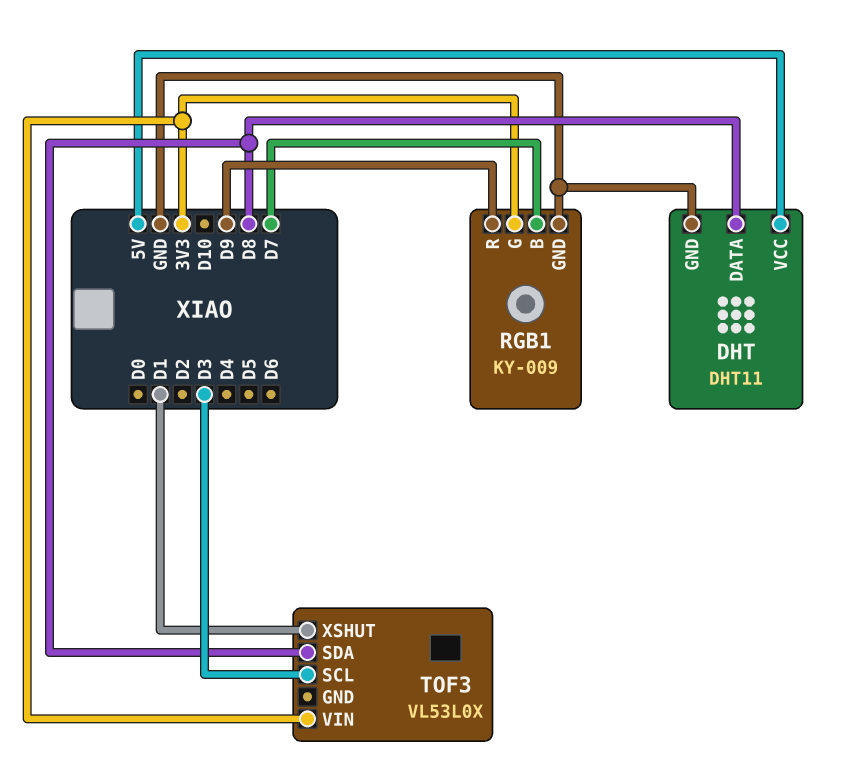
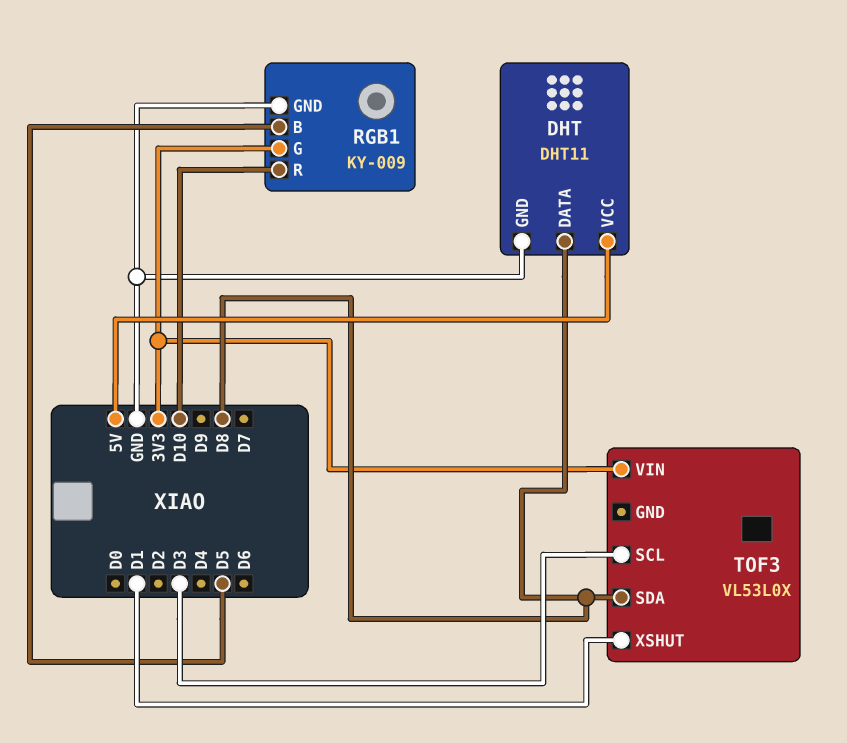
RGB1 pin B: D7 -> D5
RGB1 pin R: D9 -> D10

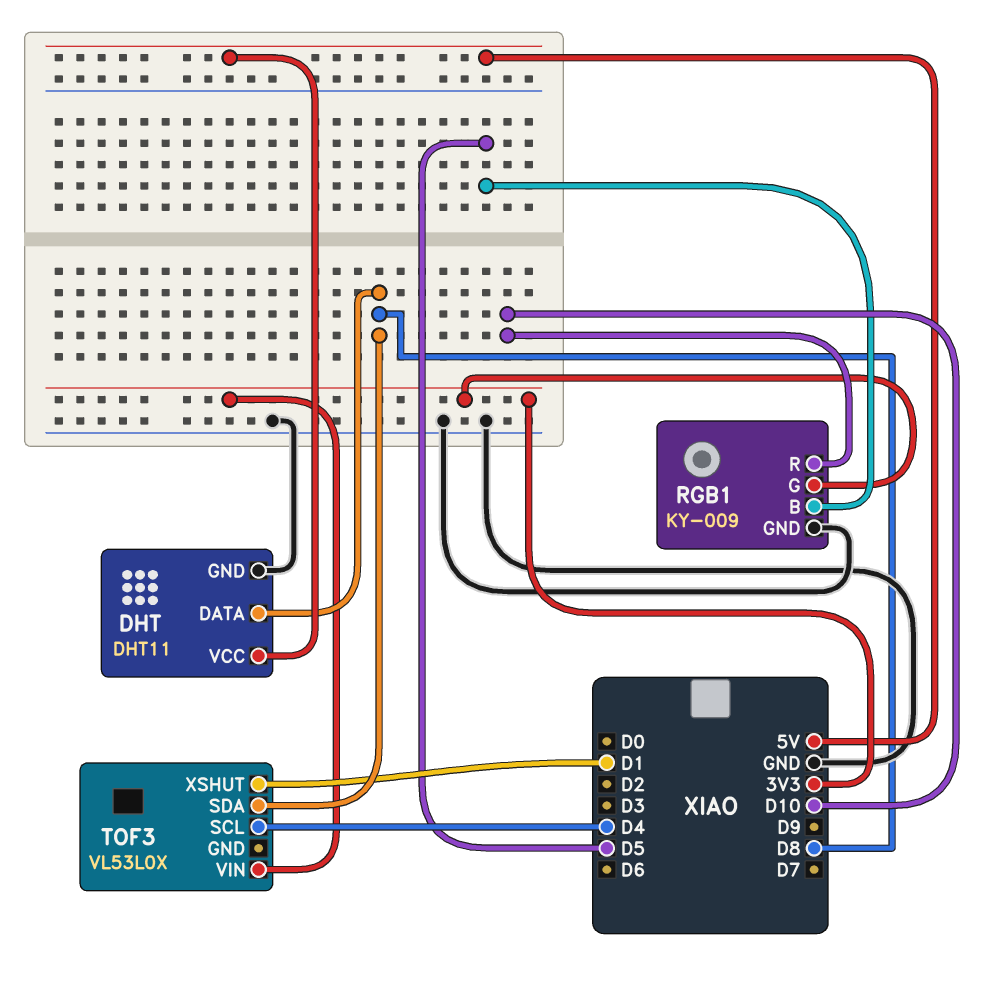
TOF3 pin SCL: D3 -> D4

